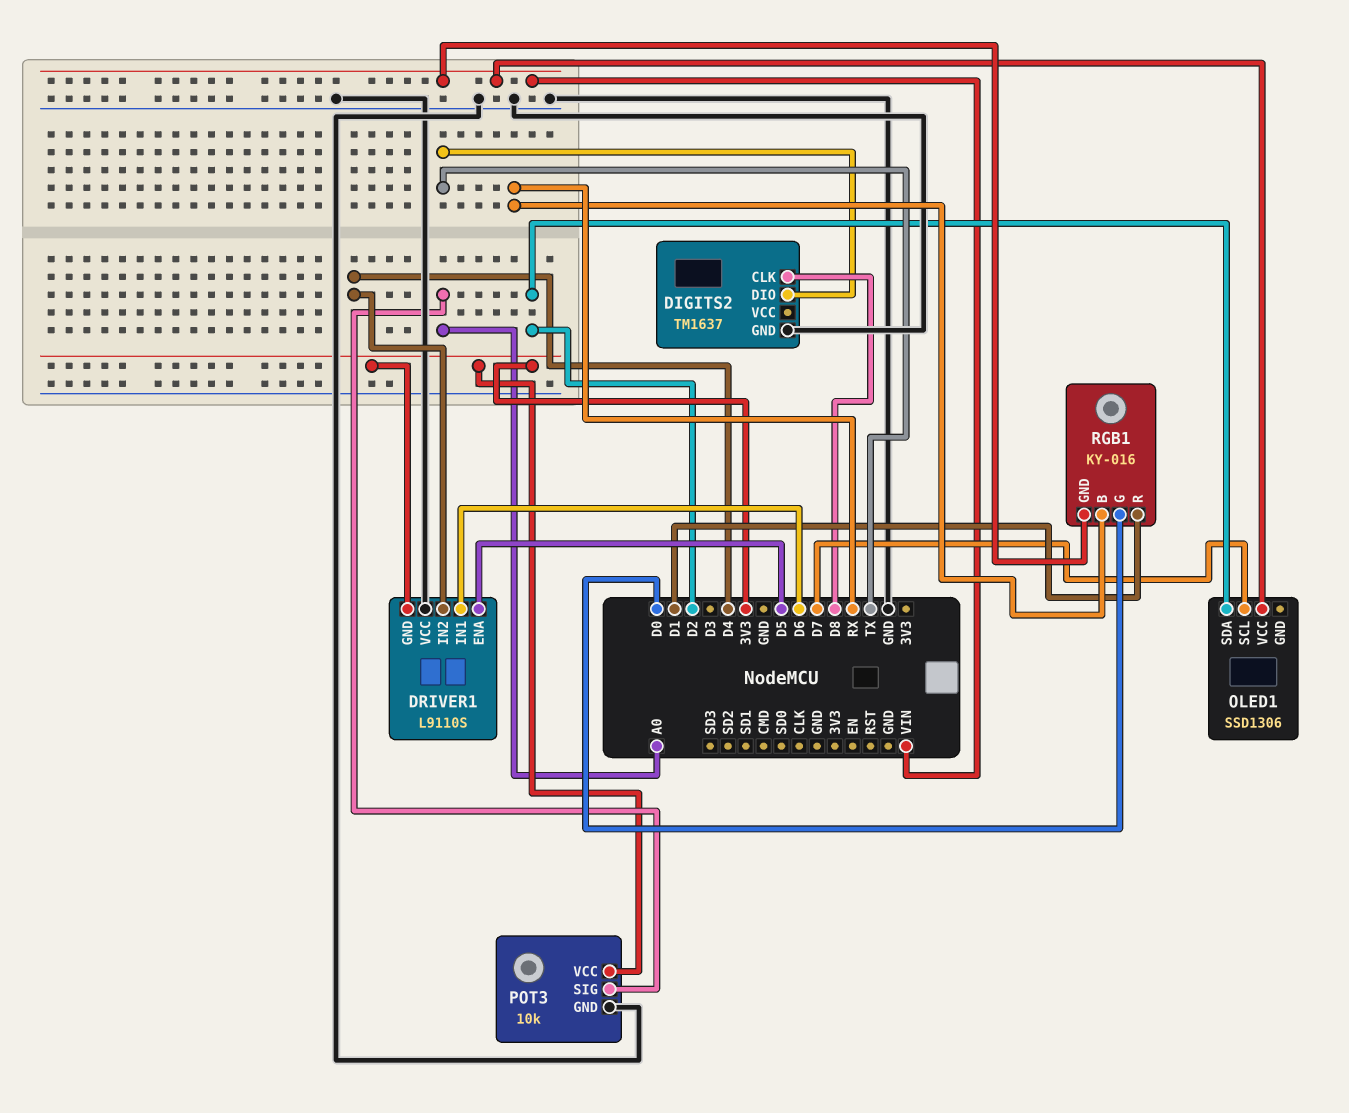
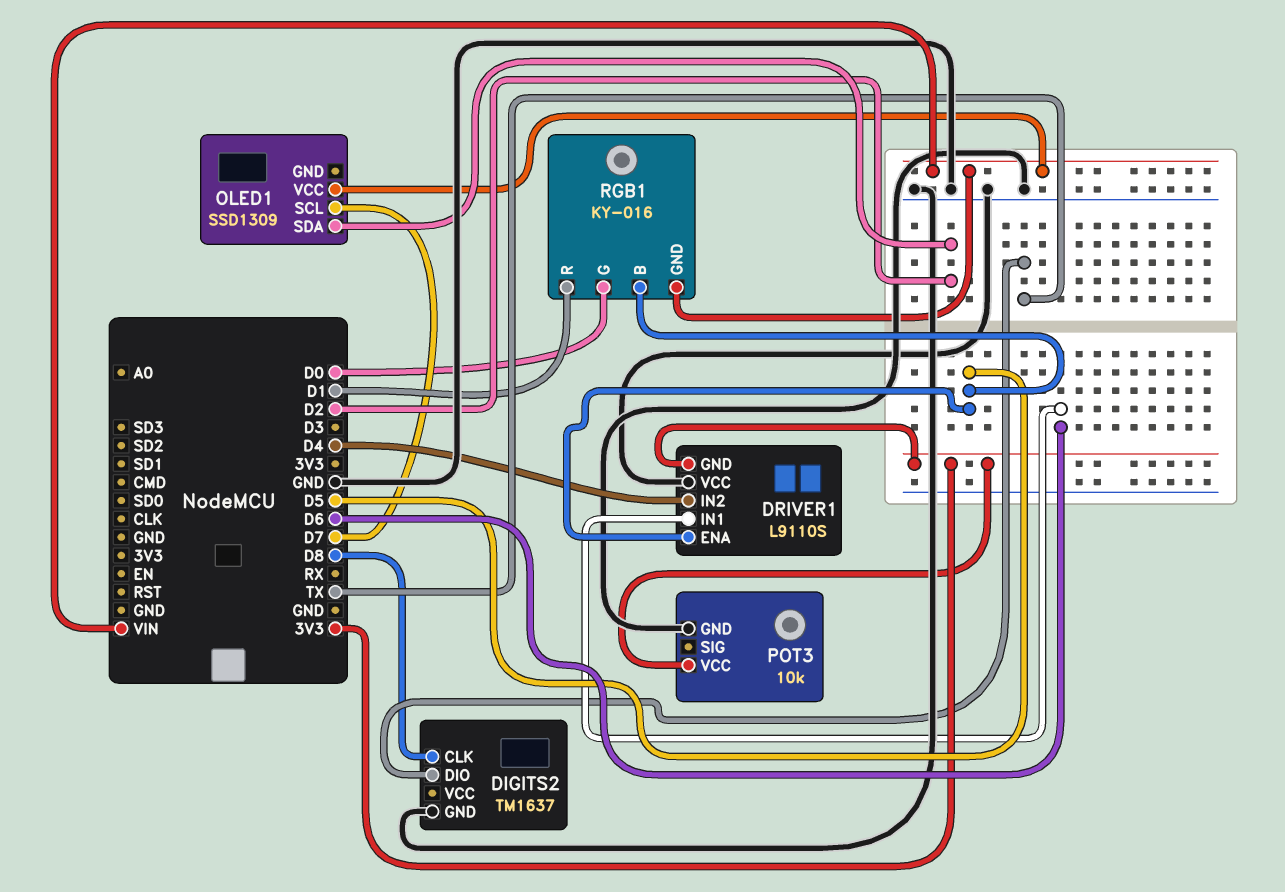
OLED1: SSD1306 -> SSD1309
POT3 pin SIG: A0 -> none
RGB1 pin B: RX -> D5

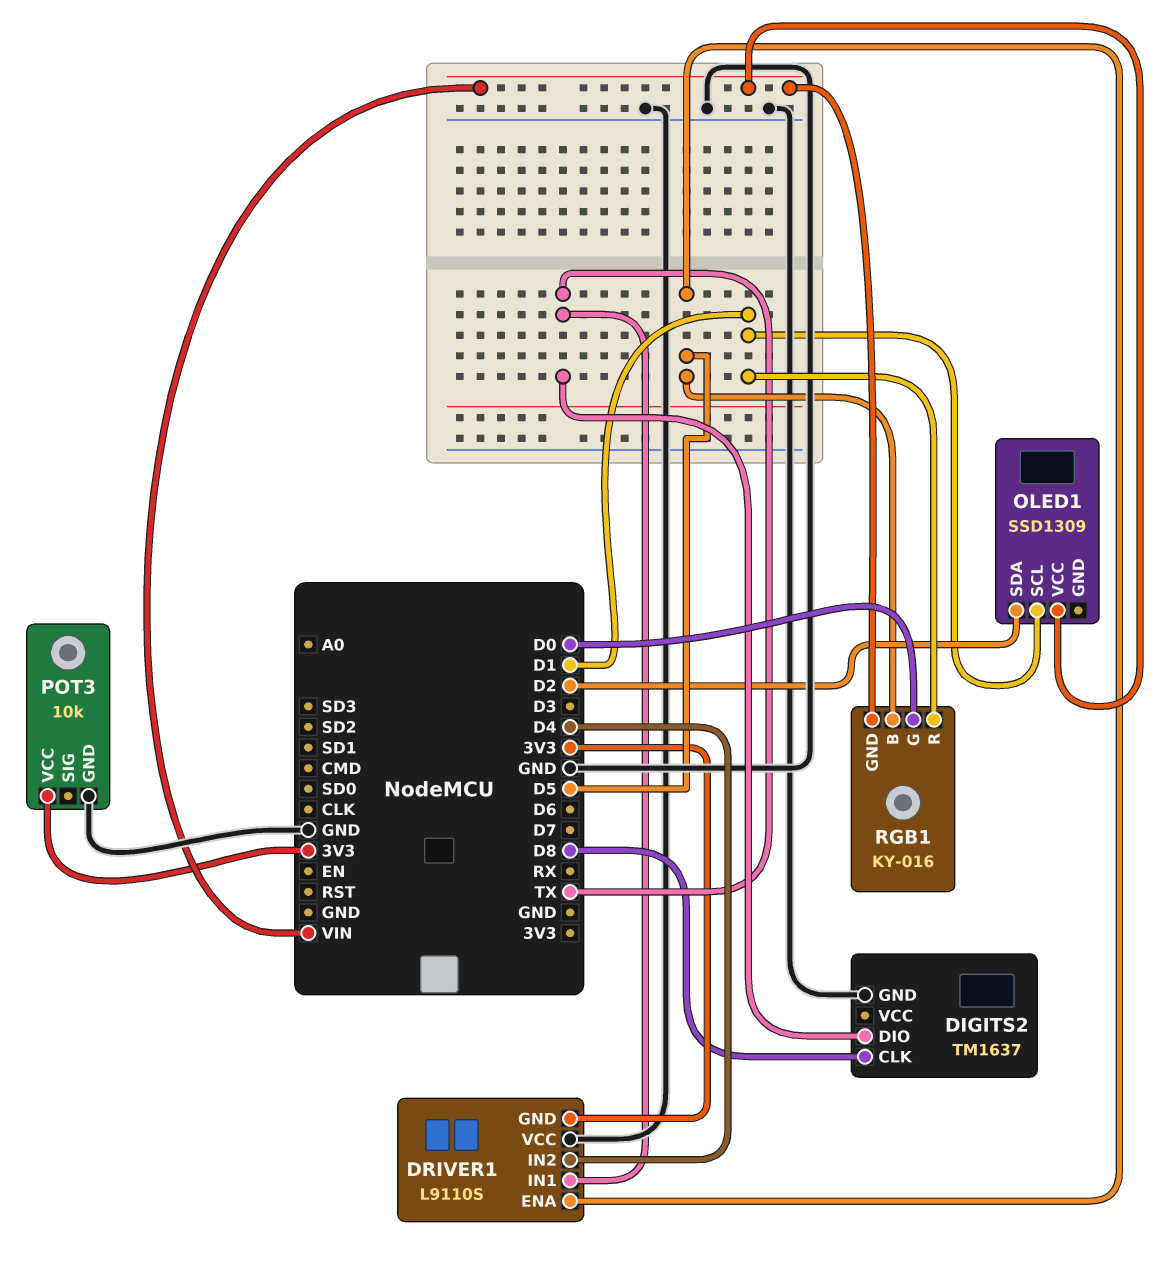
DRIVER1 pin IN1: D6 -> TX
OLED1 pin SCL: D7 -> D1

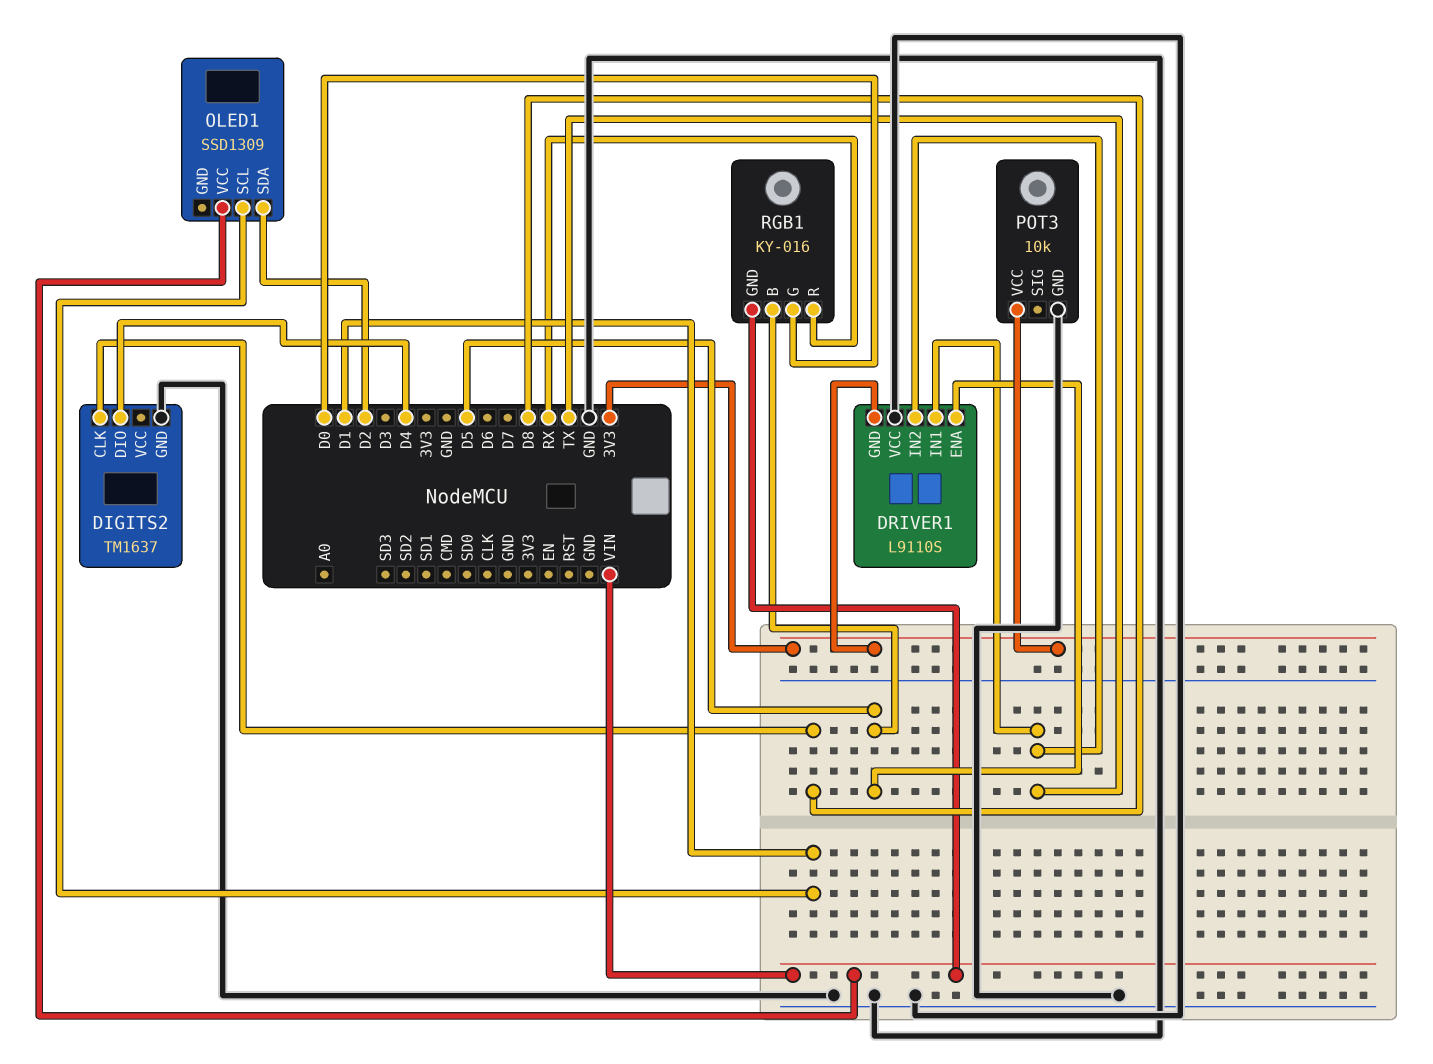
DIGITS2 pin DIO: TX -> D4
DRIVER1 pin IN2: D4 -> TX
RGB1 pin R: D1 -> RX

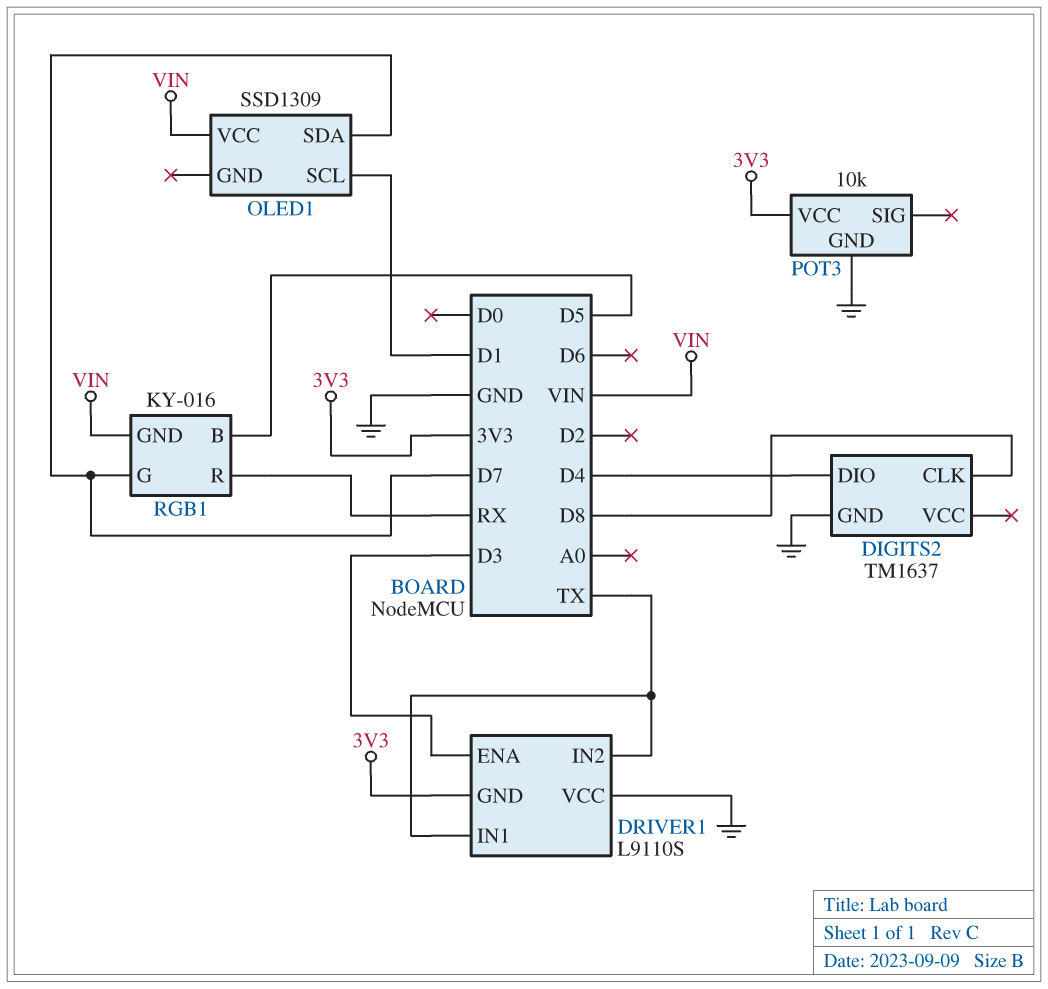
DRIVER1 pin ENA: D5 -> D3
OLED1 pin SDA: D2 -> D7
RGB1 pin G: D0 -> D7

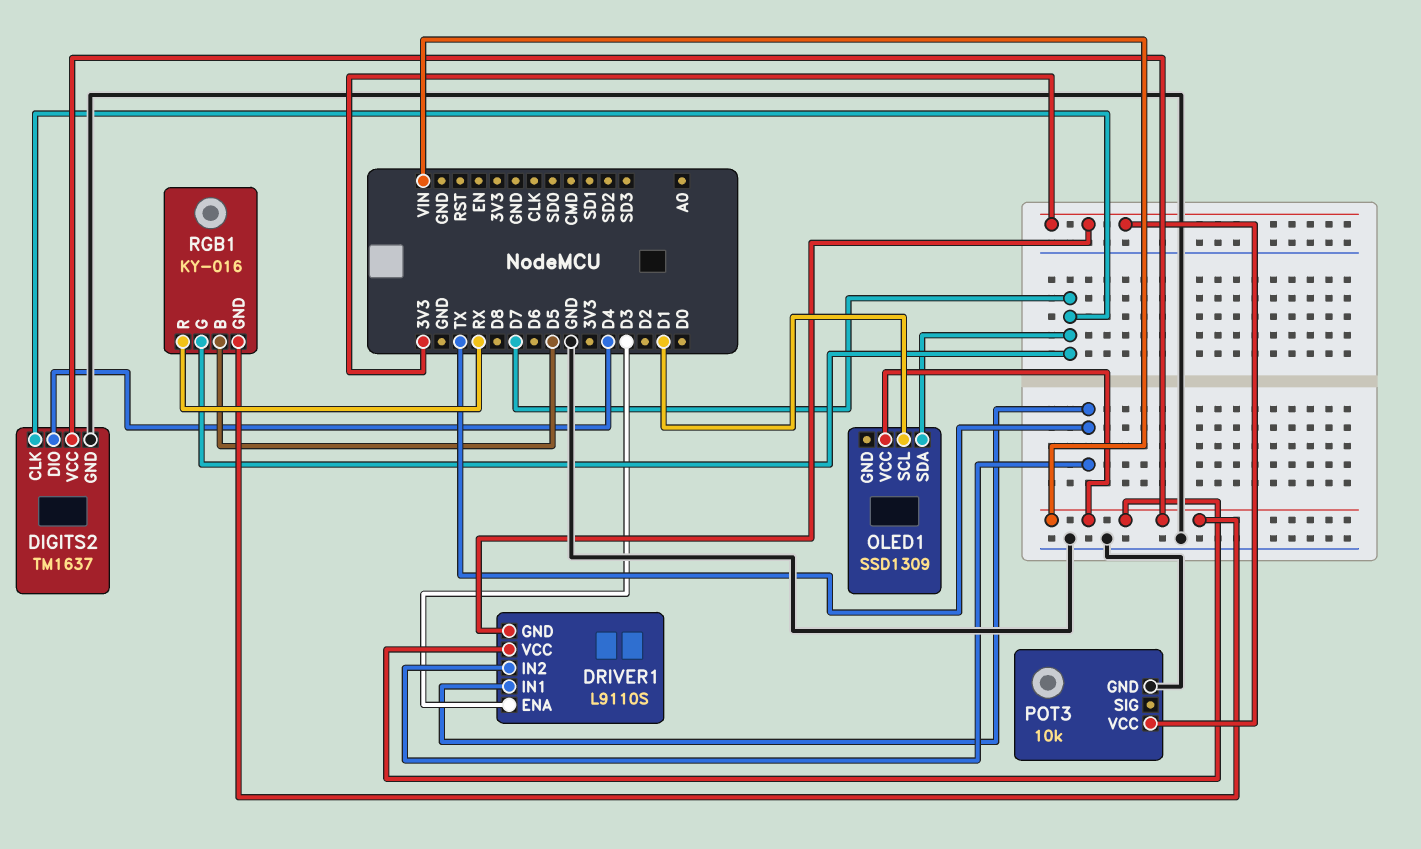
DIGITS2 pin CLK: D8 -> D7
DIGITS2 pin VCC: none -> VIN
DRIVER1 pin VCC: GND -> VIN

